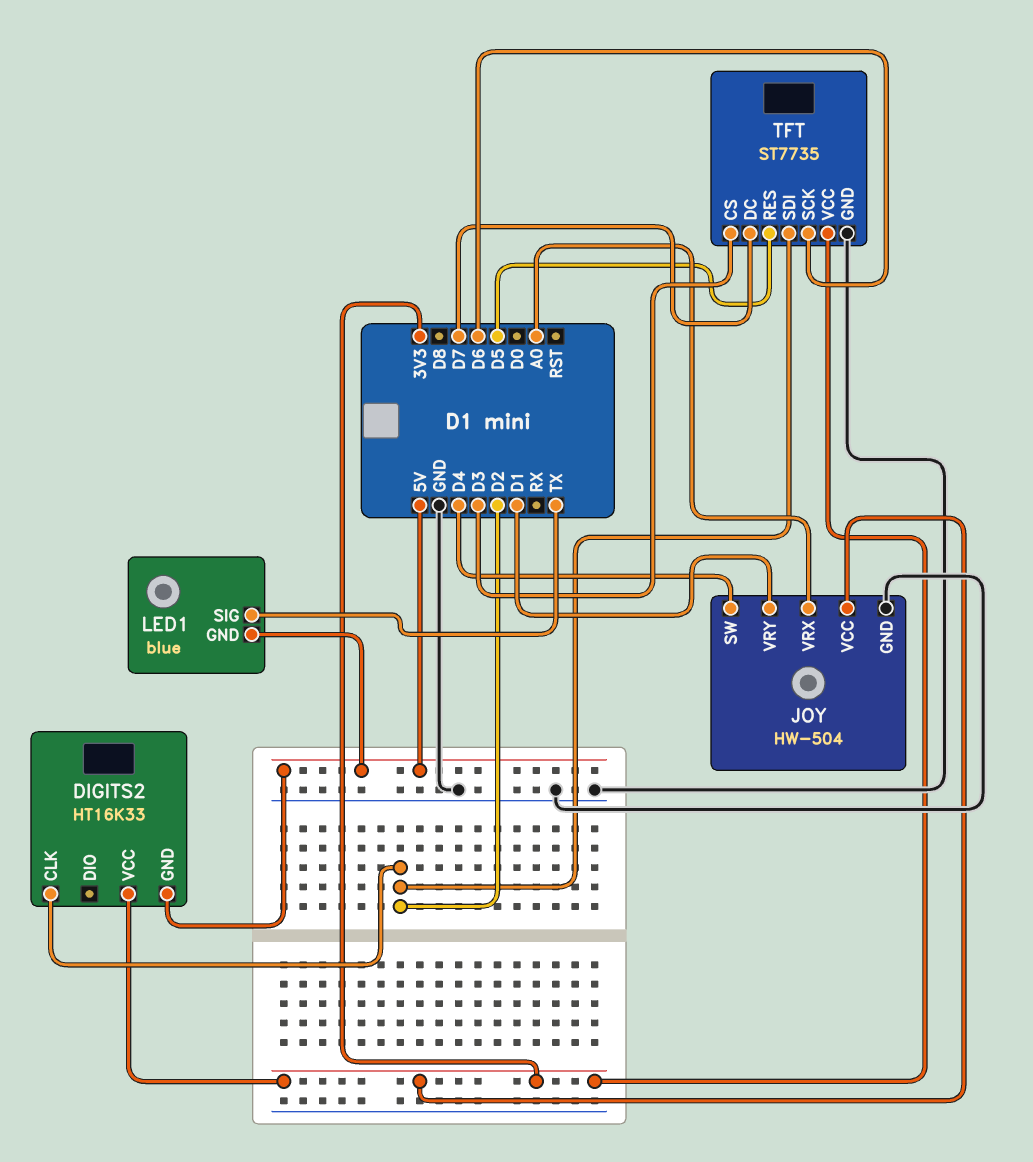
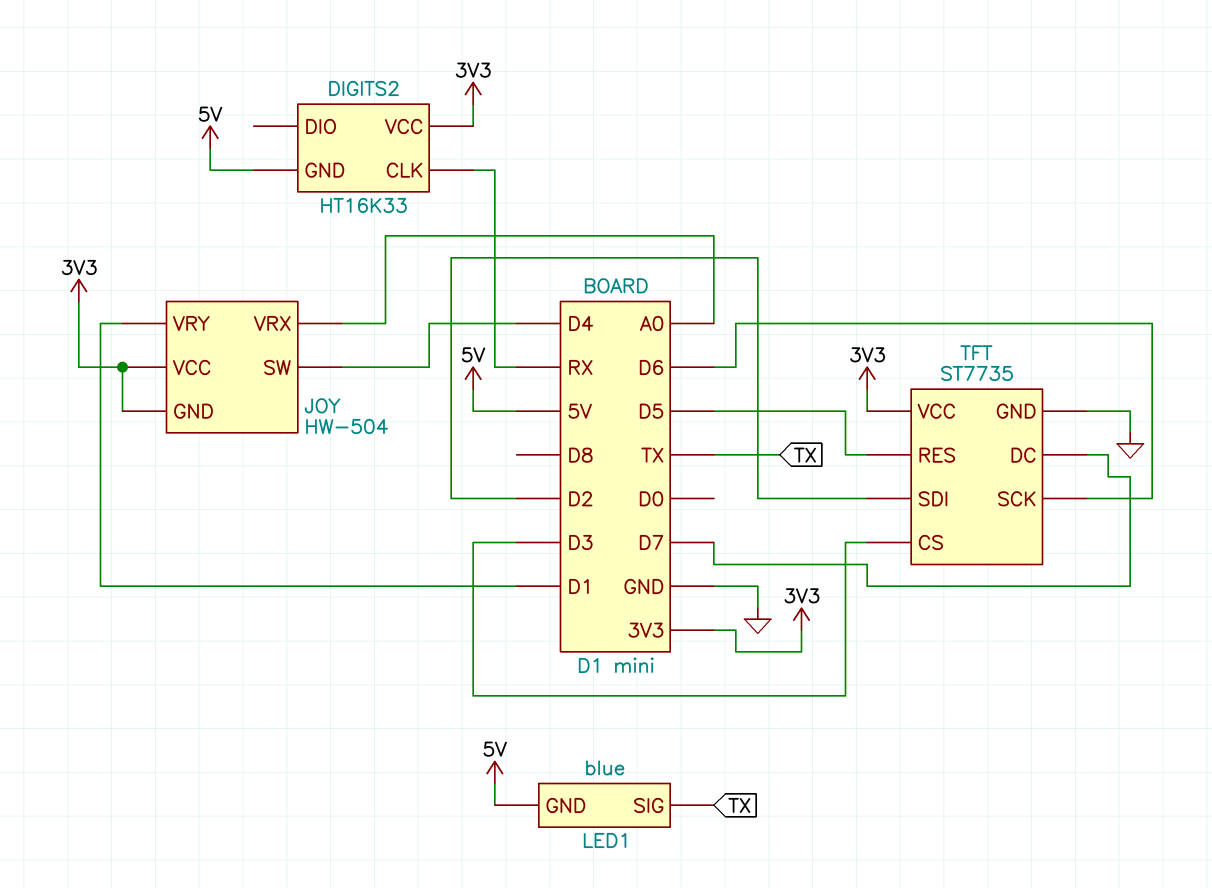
DIGITS2 pin CLK: D2 -> RX
JOY pin GND: GND -> 3V3

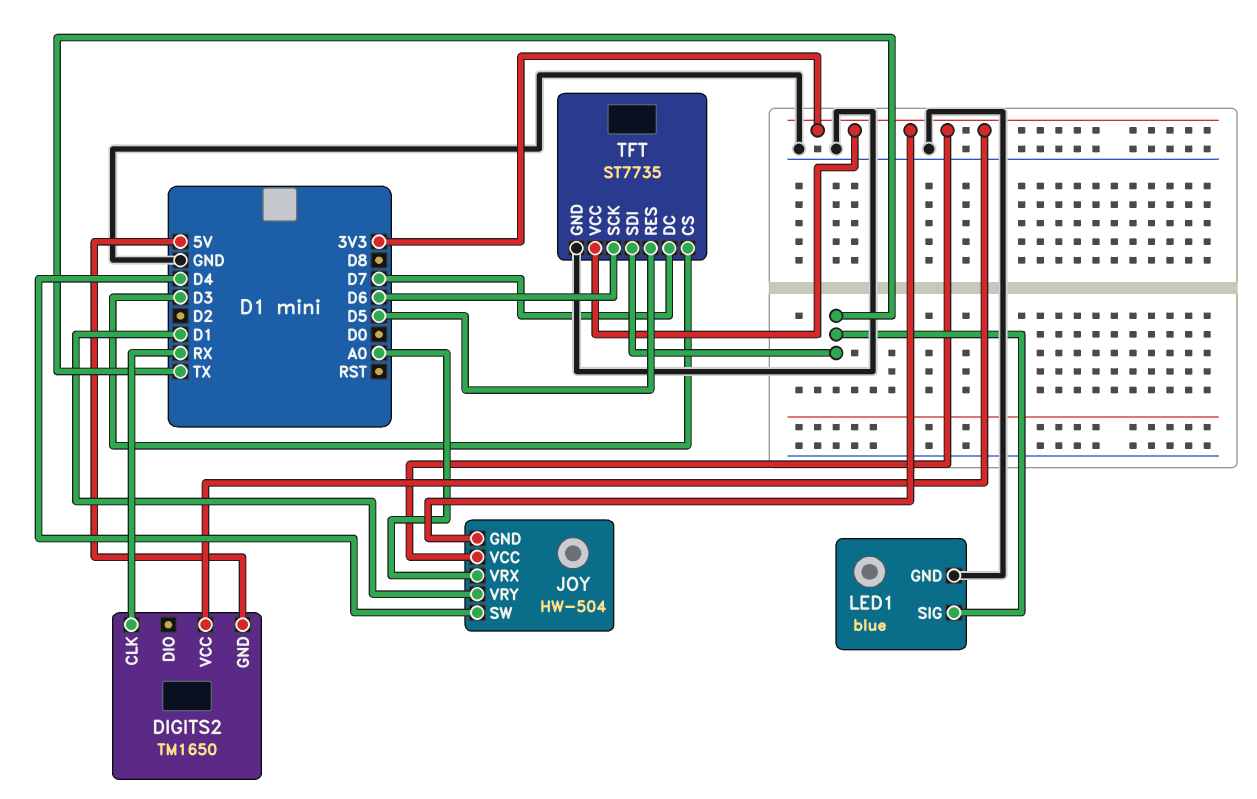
DIGITS2: HT16K33 -> TM1650
LED1 pin GND: 5V -> GND
TFT pin SDI: D2 -> TX

